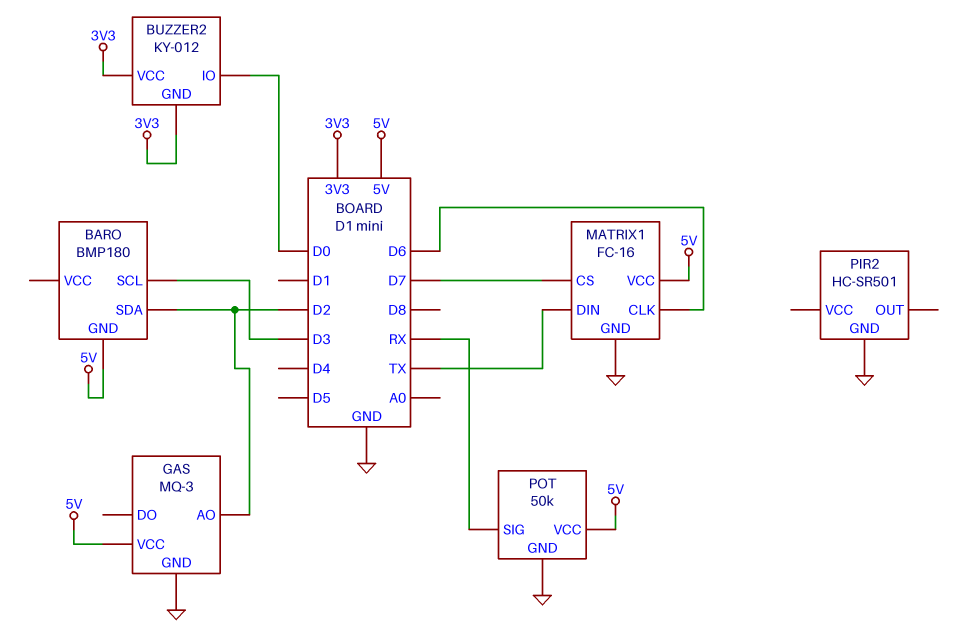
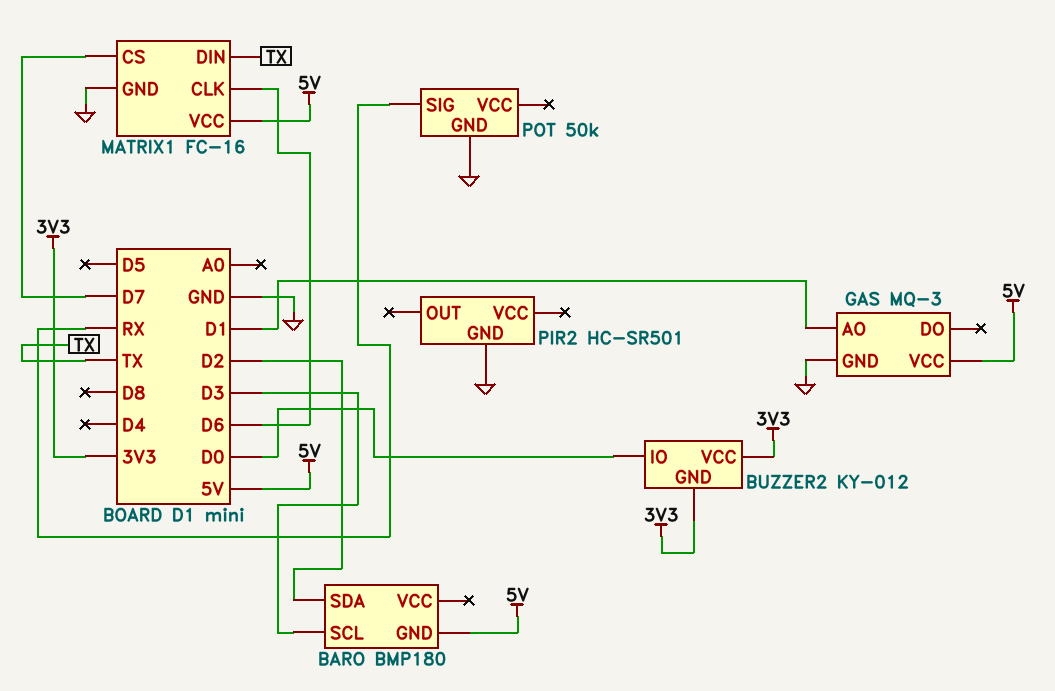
GAS pin AO: D2 -> D1
POT pin VCC: 5V -> none

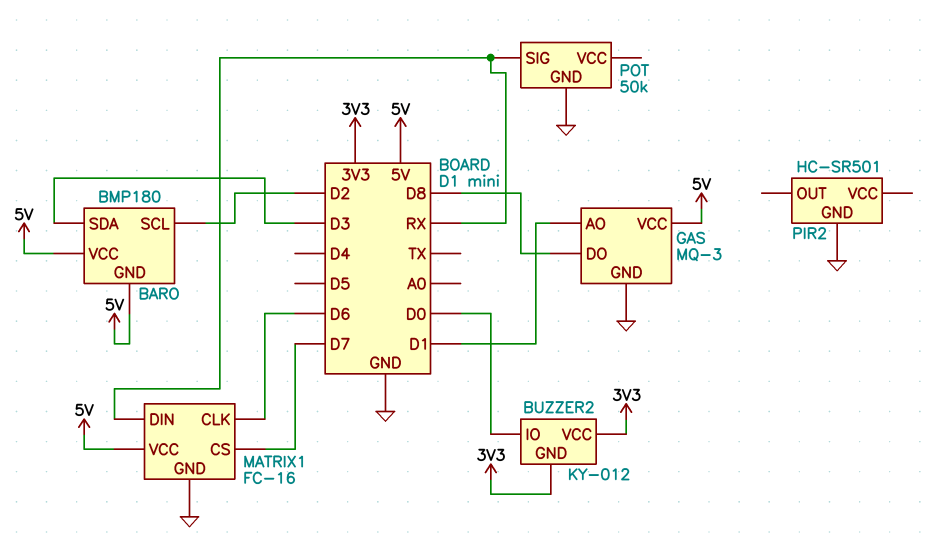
BARO pin SCL: D3 -> D2
BARO pin SDA: D2 -> D3
BARO pin VCC: none -> 5V
GAS pin DO: none -> D8
MATRIX1 pin DIN: TX -> RX

